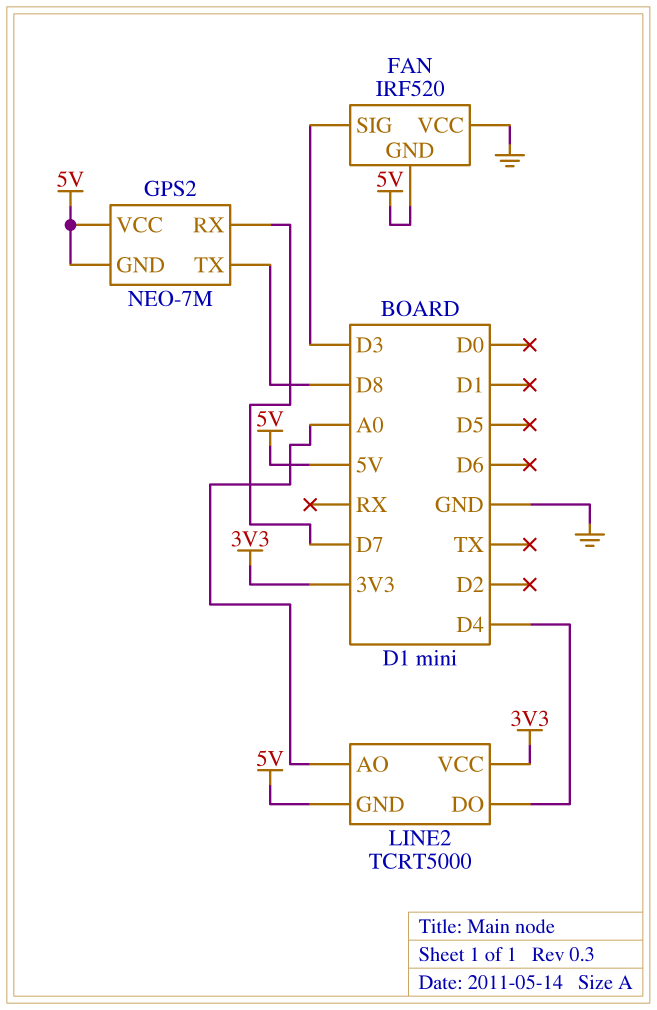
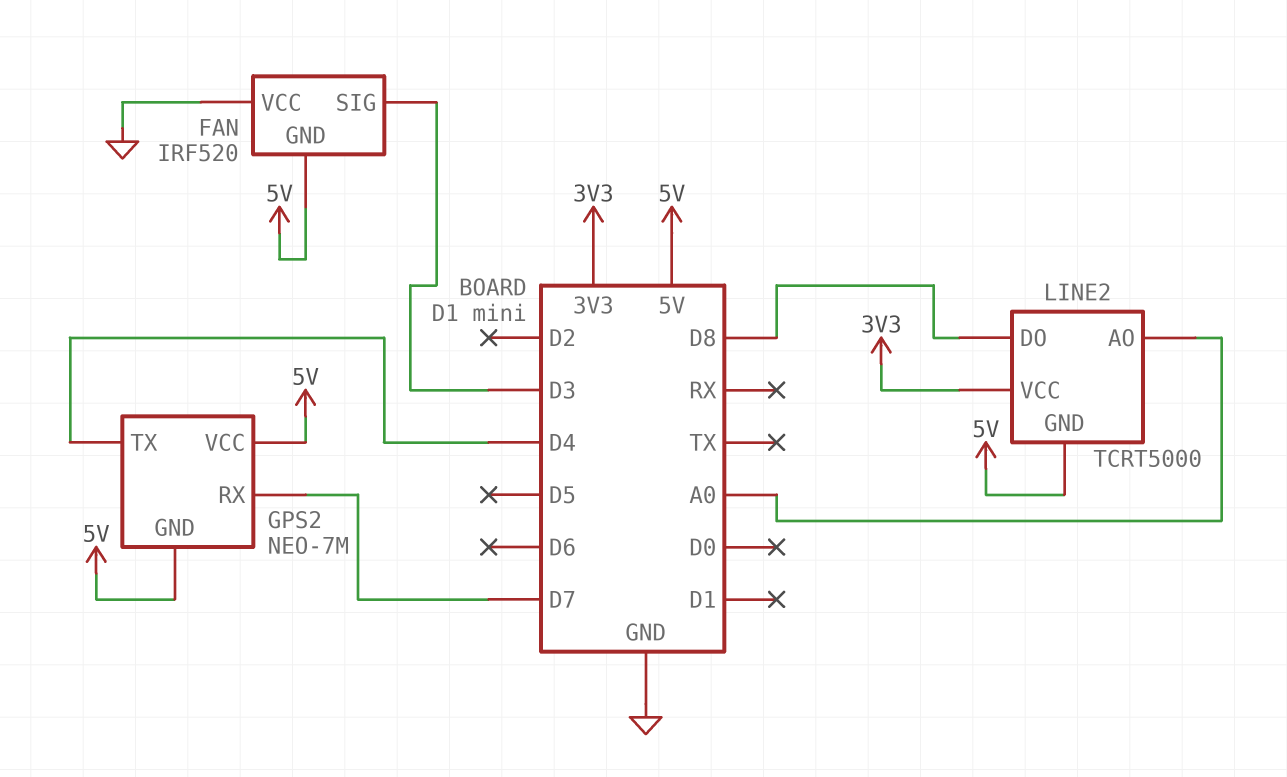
GPS2 pin TX: D8 -> D4
LINE2 pin DO: D4 -> D8

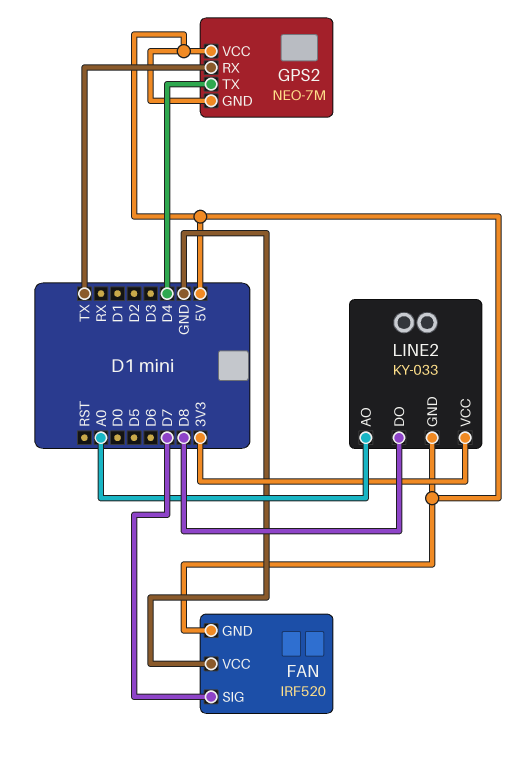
FAN pin SIG: D3 -> D7
GPS2 pin RX: D7 -> TX
LINE2: TCRT5000 -> KY-033

